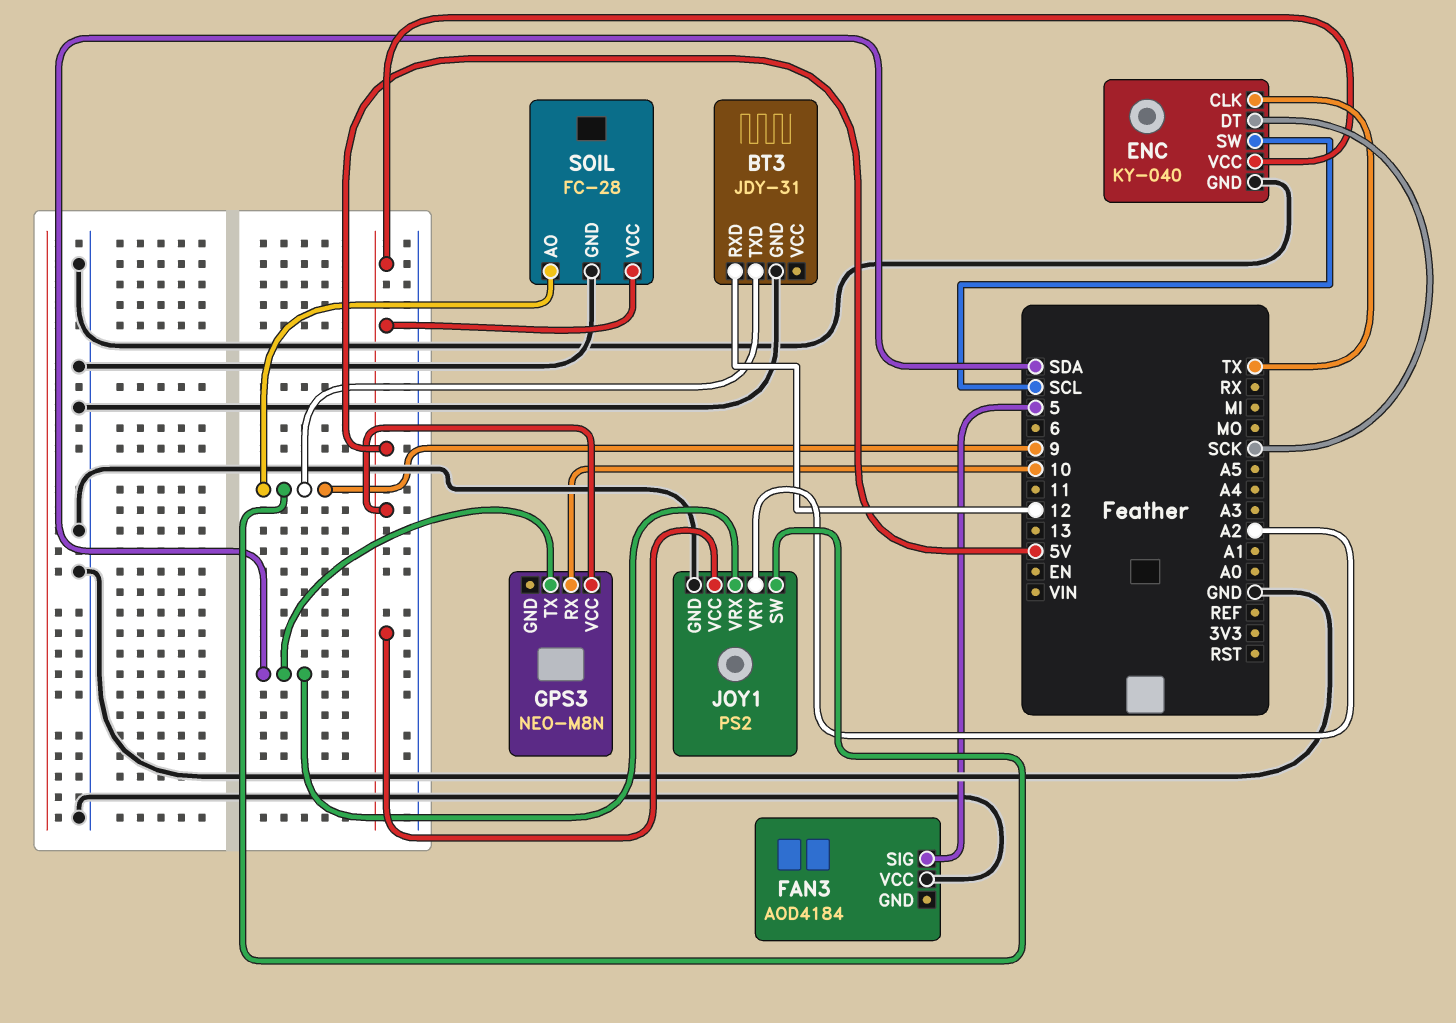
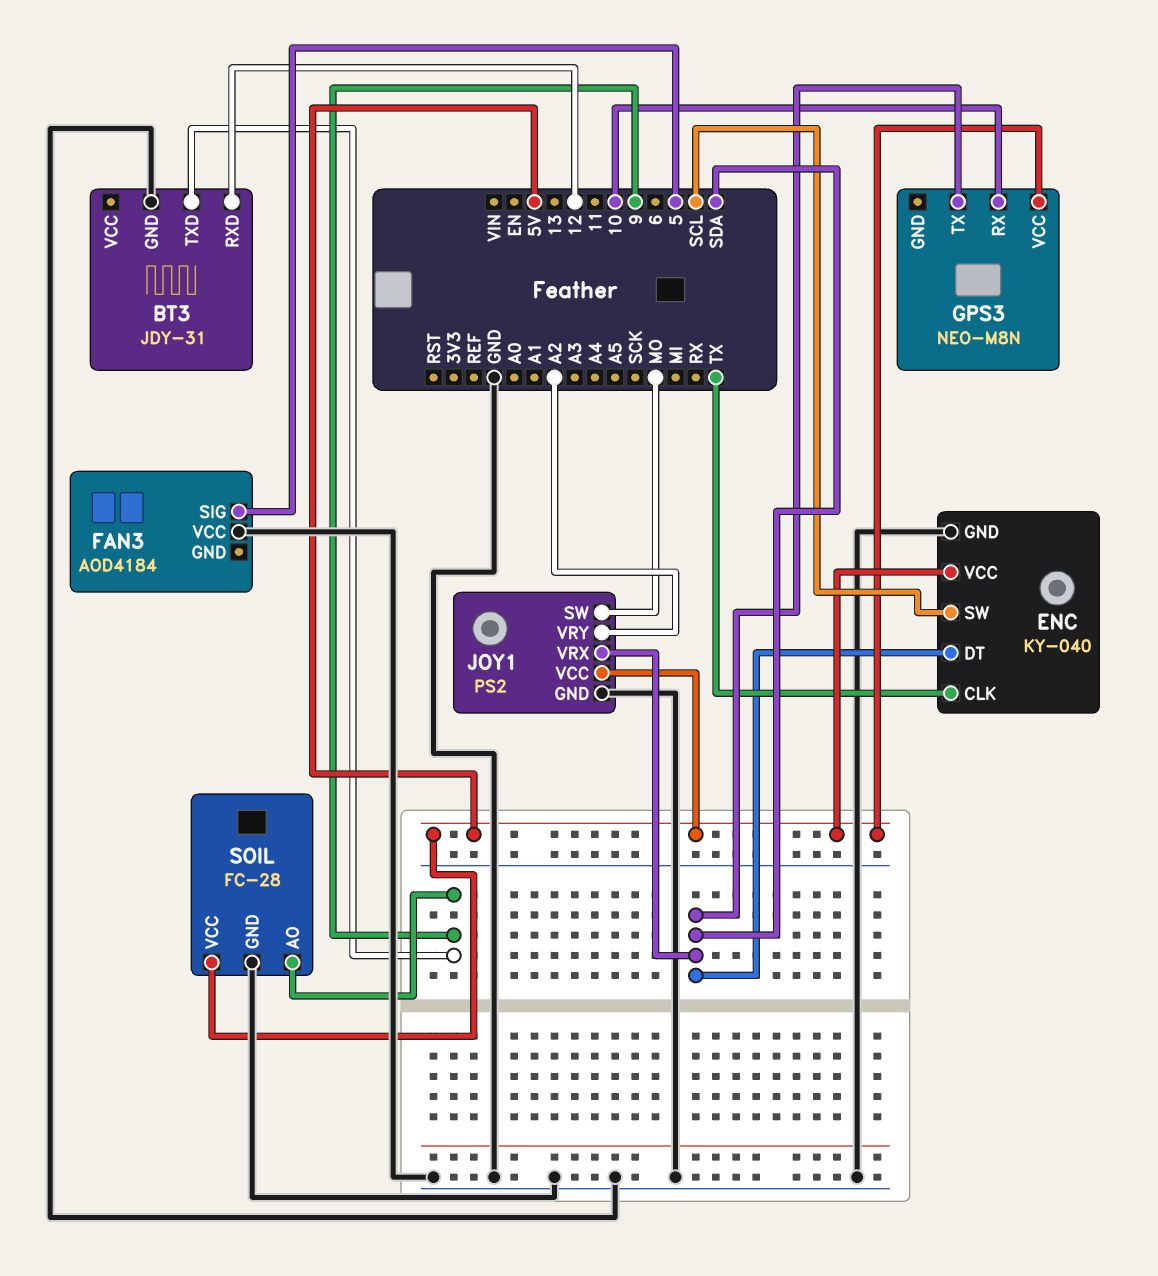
ENC pin DT: SCK -> SDA
JOY1 pin SW: 9 -> MO

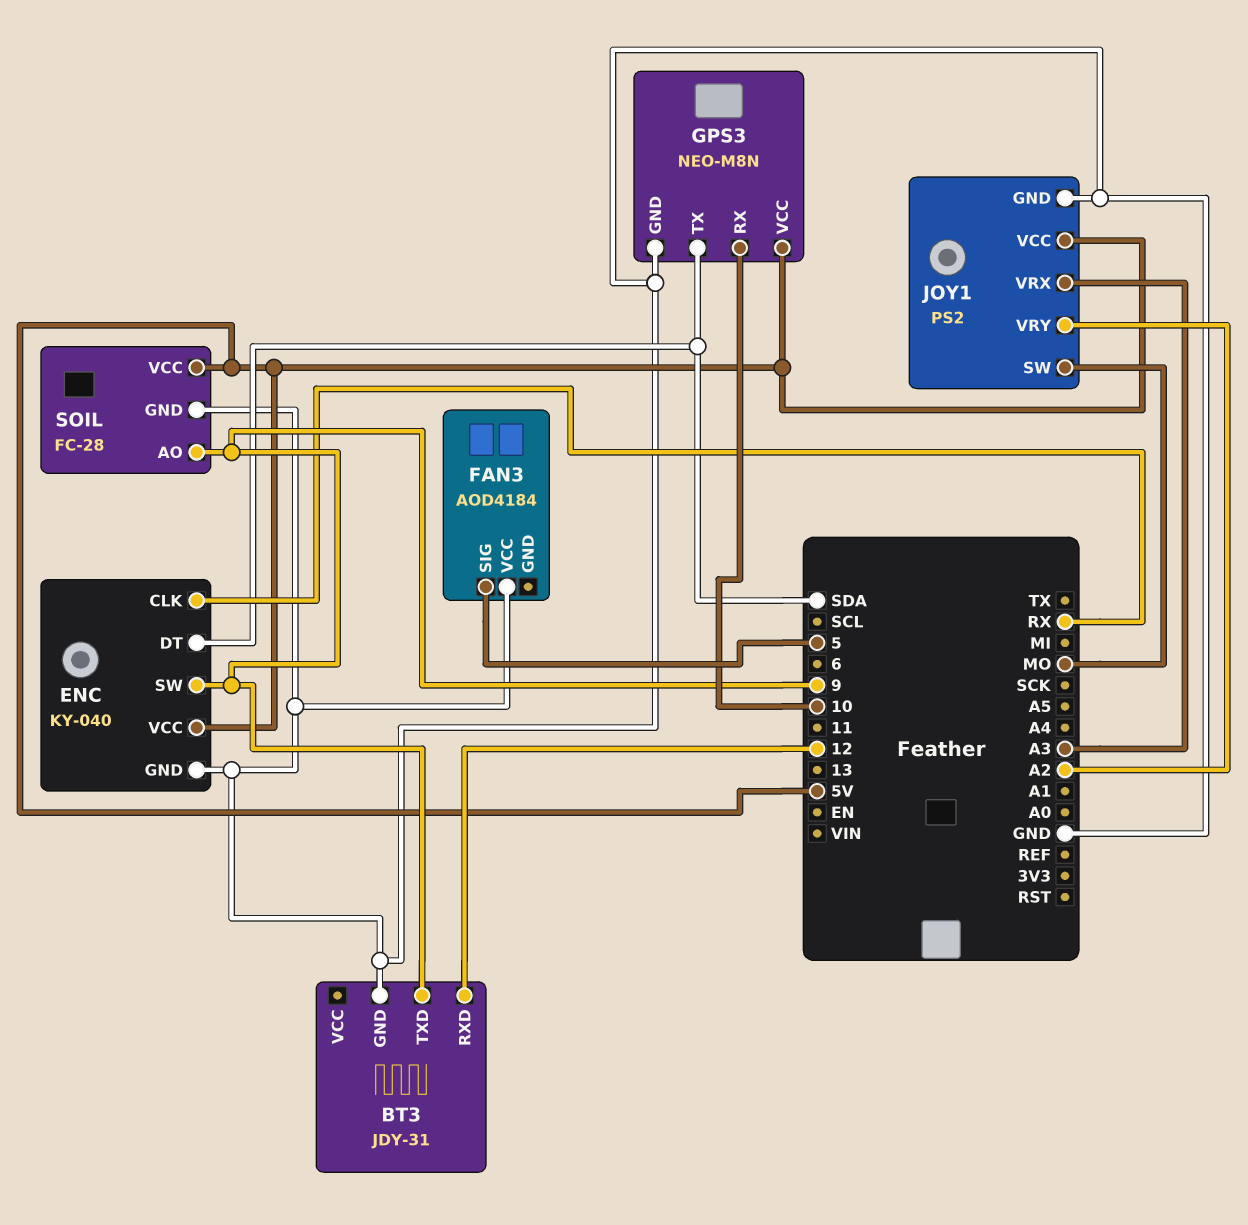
ENC pin CLK: TX -> RX
ENC pin SW: SCL -> 9
GPS3 pin GND: none -> GND
JOY1 pin VRX: SDA -> A3

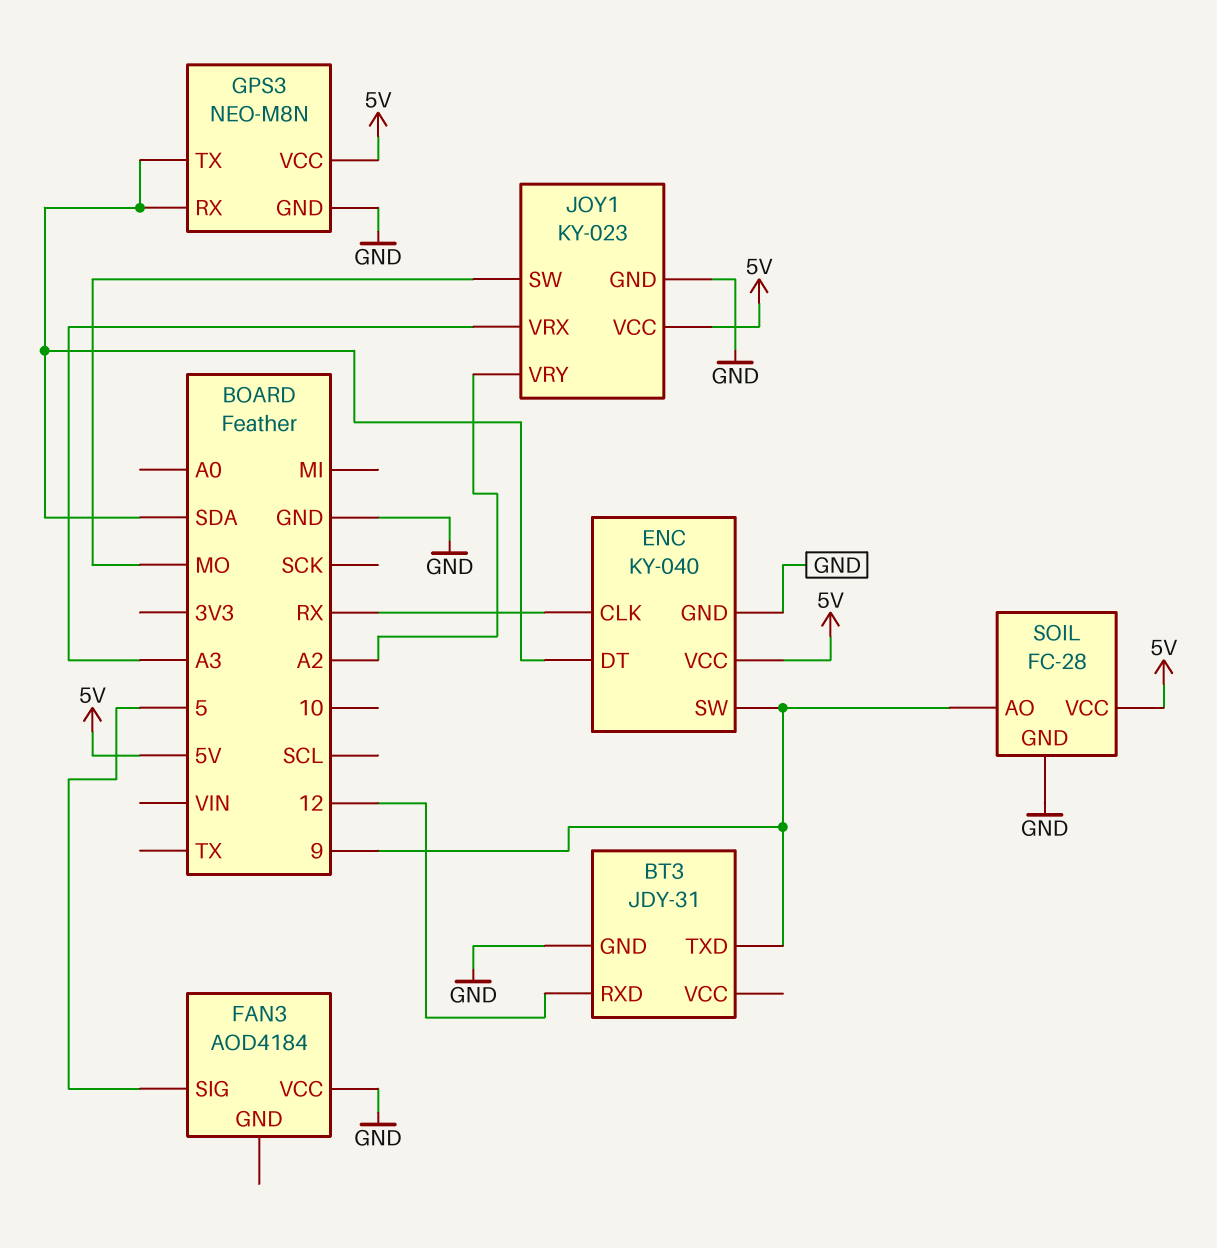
GPS3 pin RX: 10 -> SDA
JOY1: PS2 -> KY-023

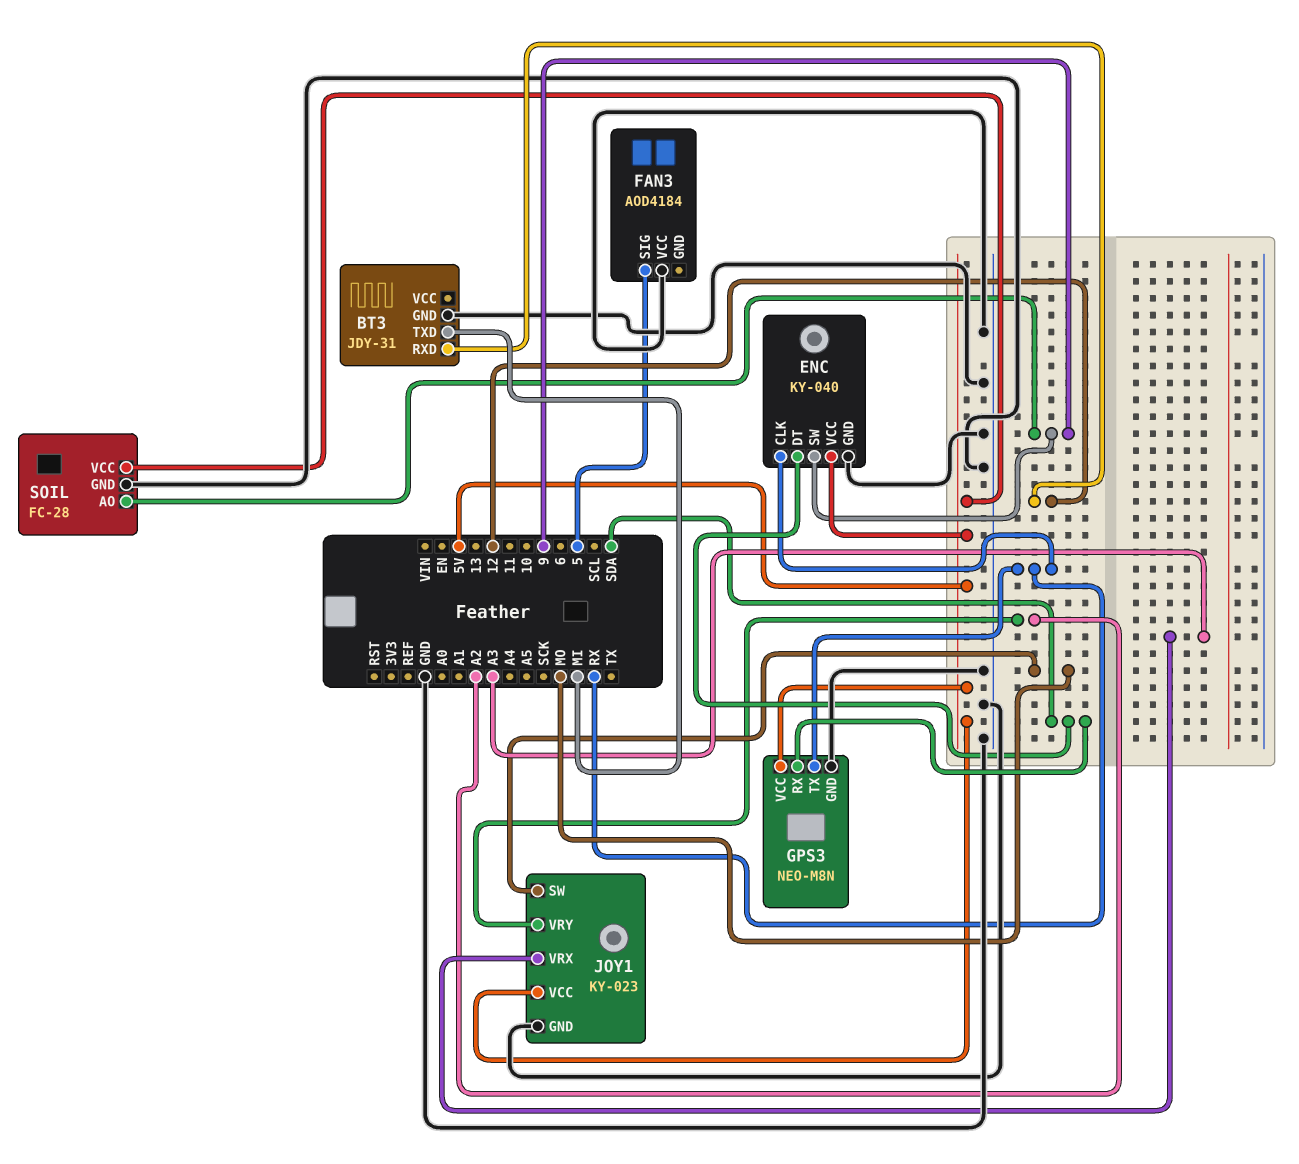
BT3 pin TXD: 9 -> MI
GPS3 pin TX: SDA -> RX

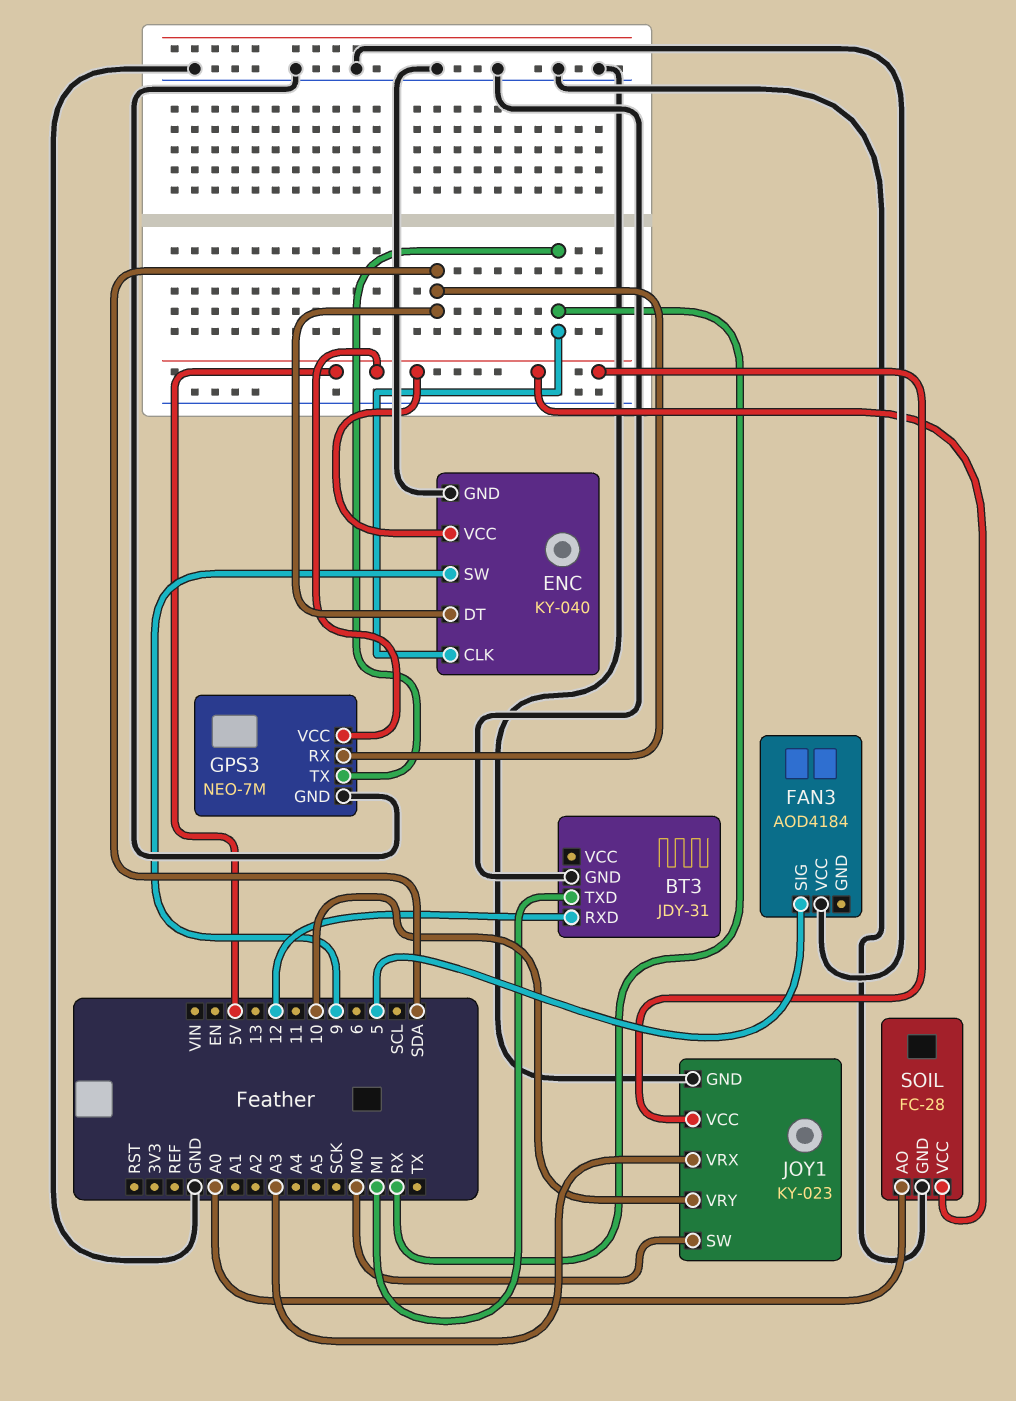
GPS3: NEO-M8N -> NEO-7M
JOY1 pin VRY: A2 -> 10
SOIL pin AO: 9 -> A0

